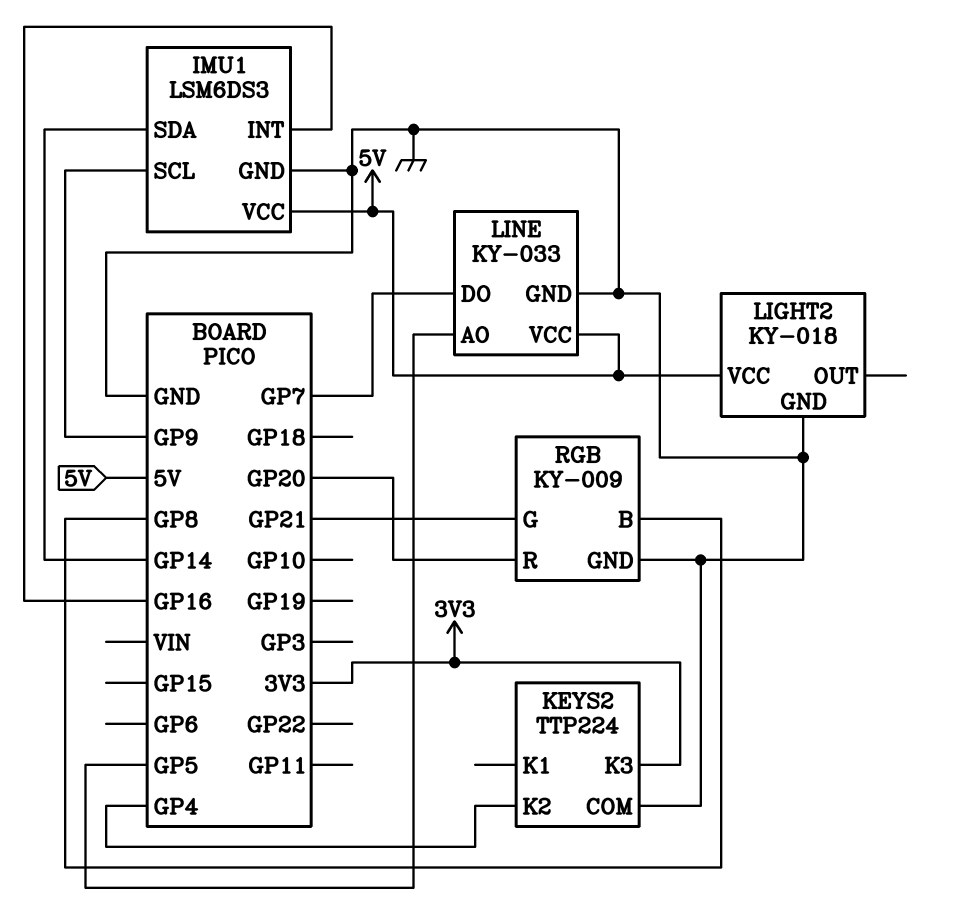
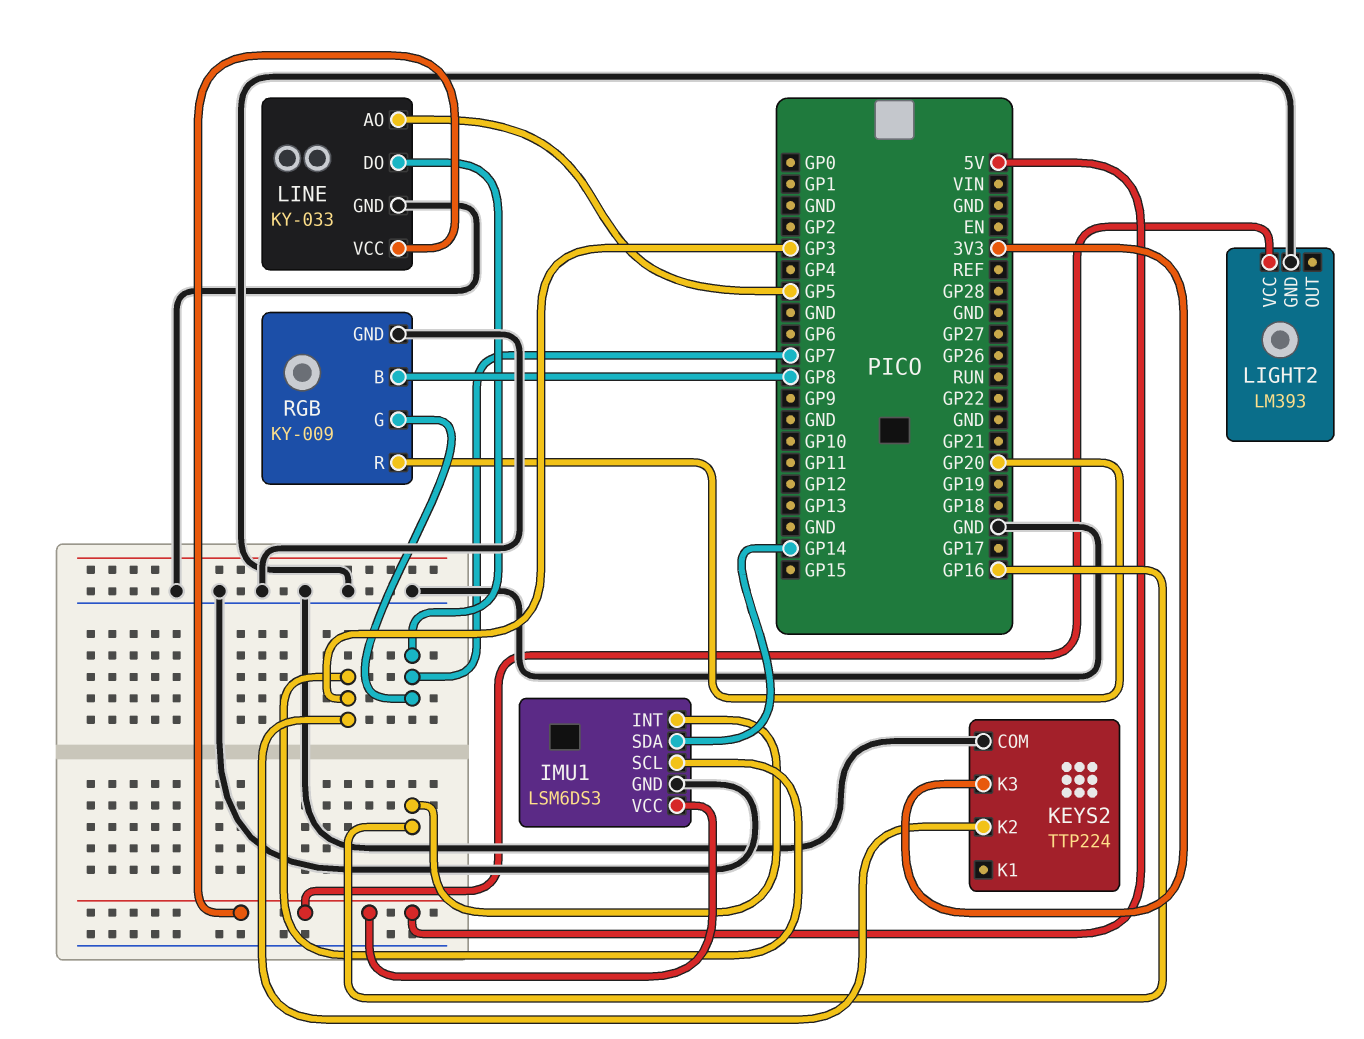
IMU1 pin SCL: GP9 -> GP3
KEYS2 pin K2: GP4 -> GP3
LIGHT2: KY-018 -> LM393
RGB pin G: GP21 -> GP7

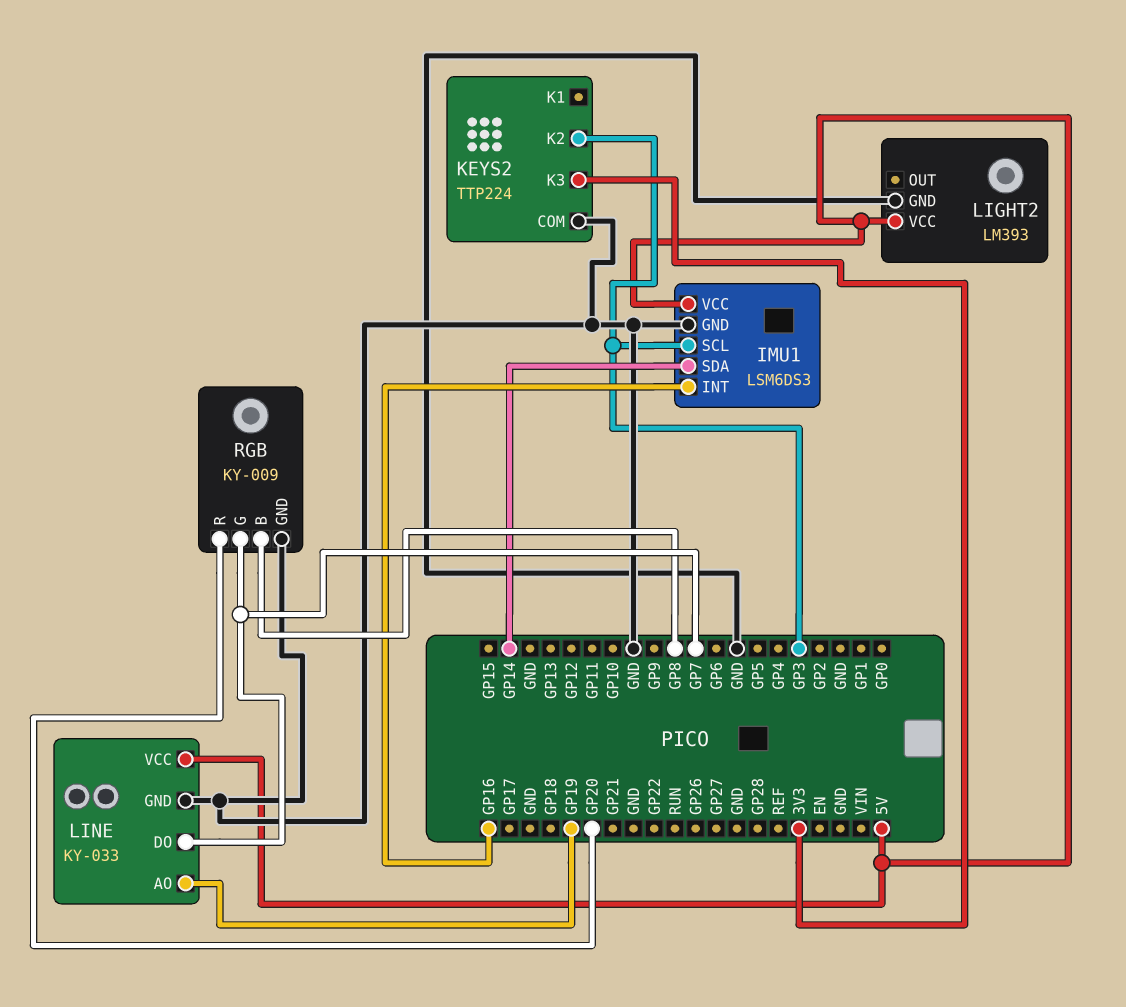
LINE pin AO: GP5 -> GP19

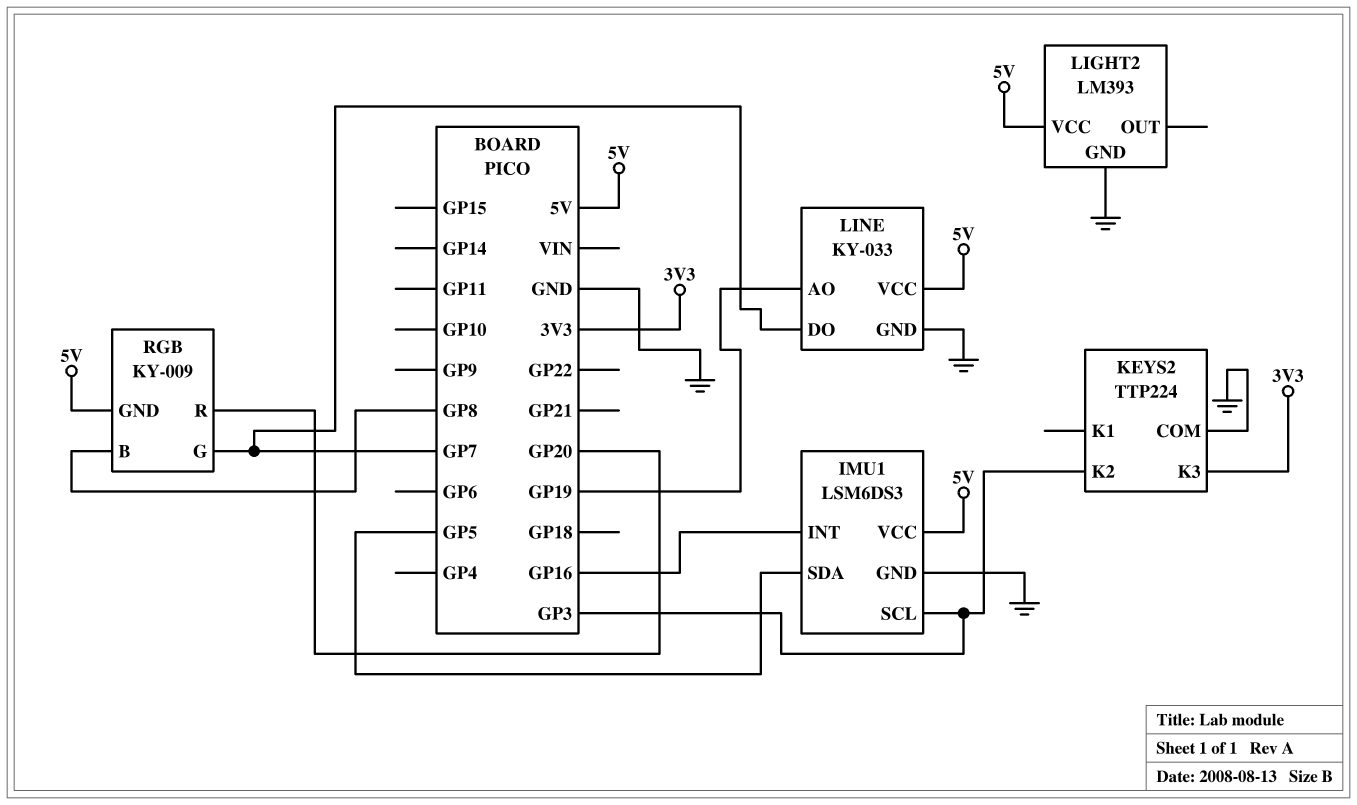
IMU1 pin SDA: GP14 -> GP5
RGB pin GND: GND -> 5V

